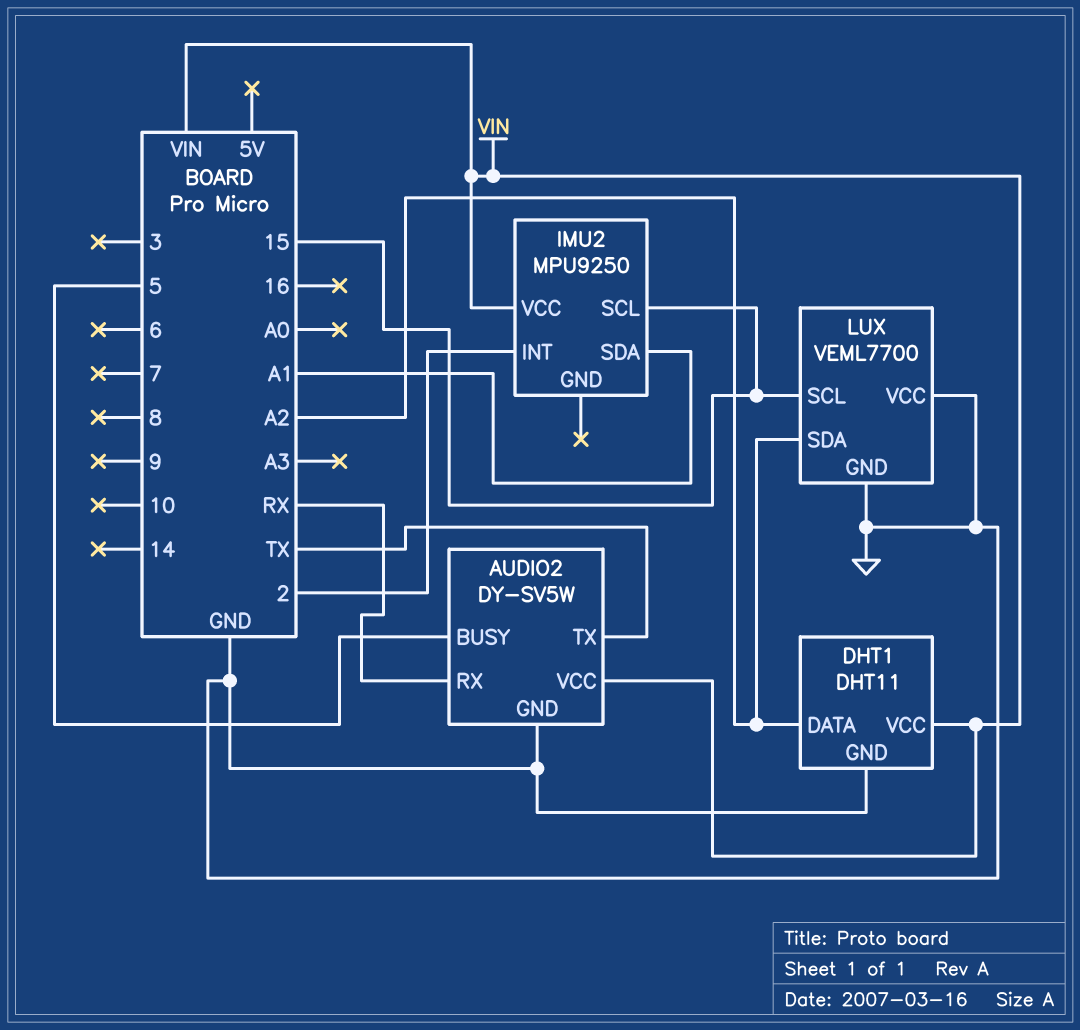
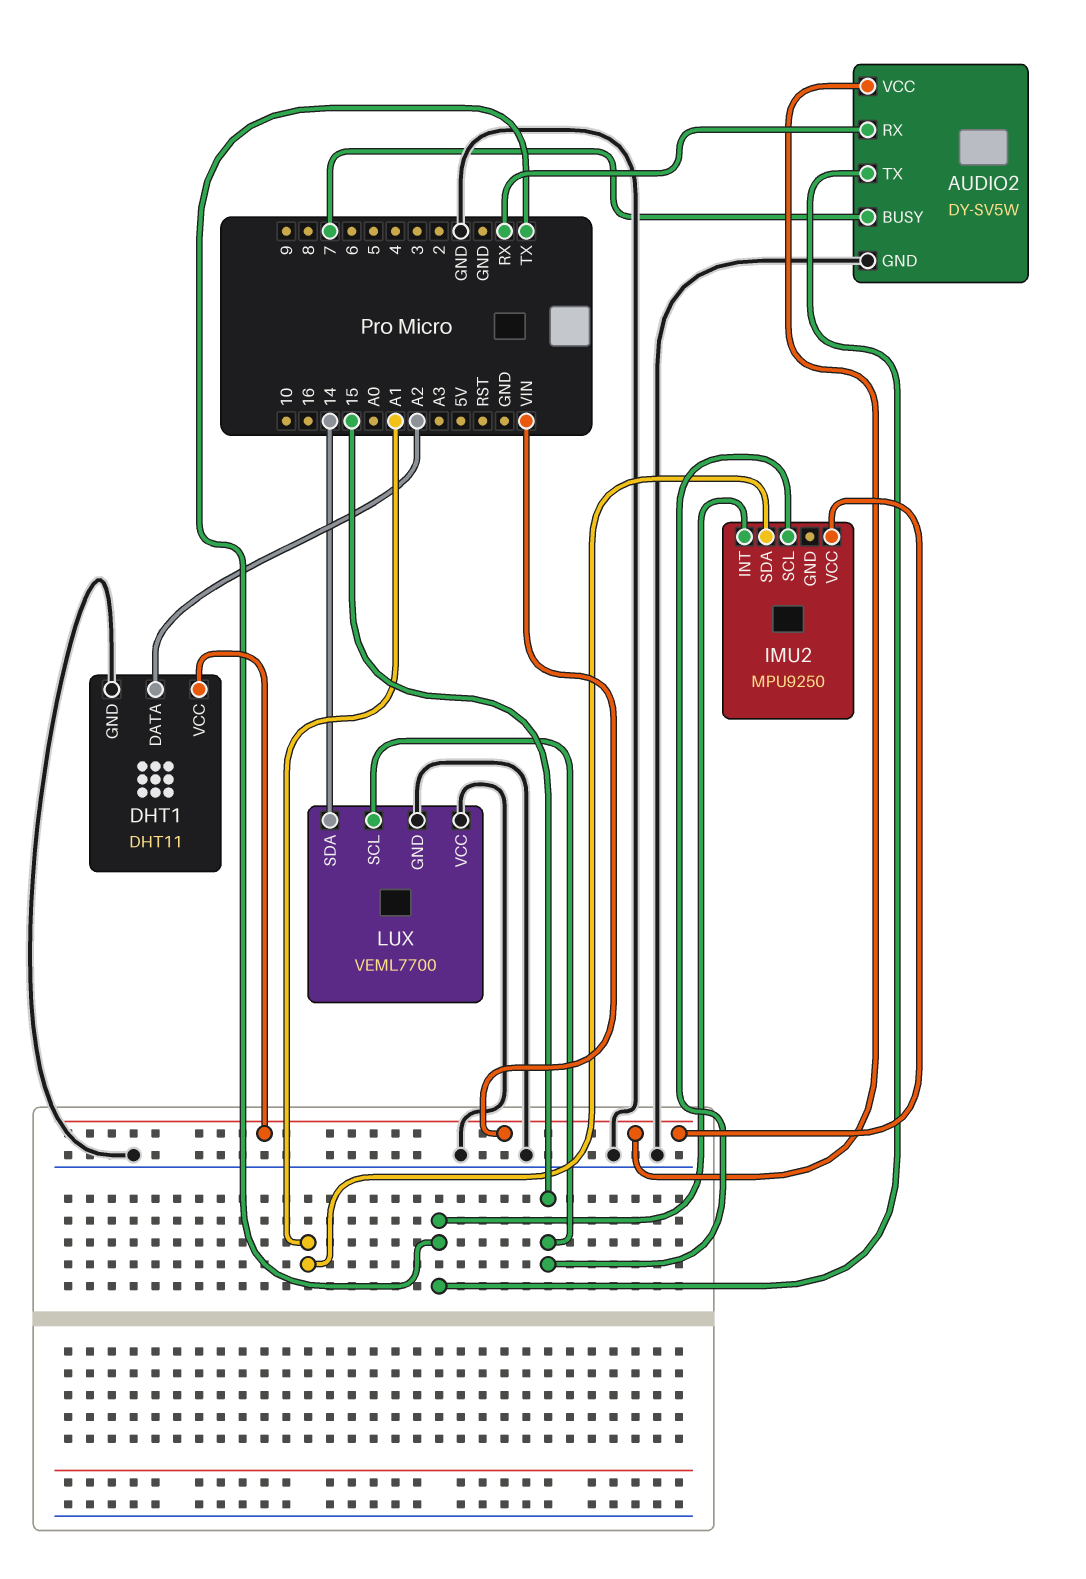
AUDIO2 pin BUSY: 5 -> 7
IMU2 pin INT: 2 -> TX
LUX pin SDA: A2 -> 14

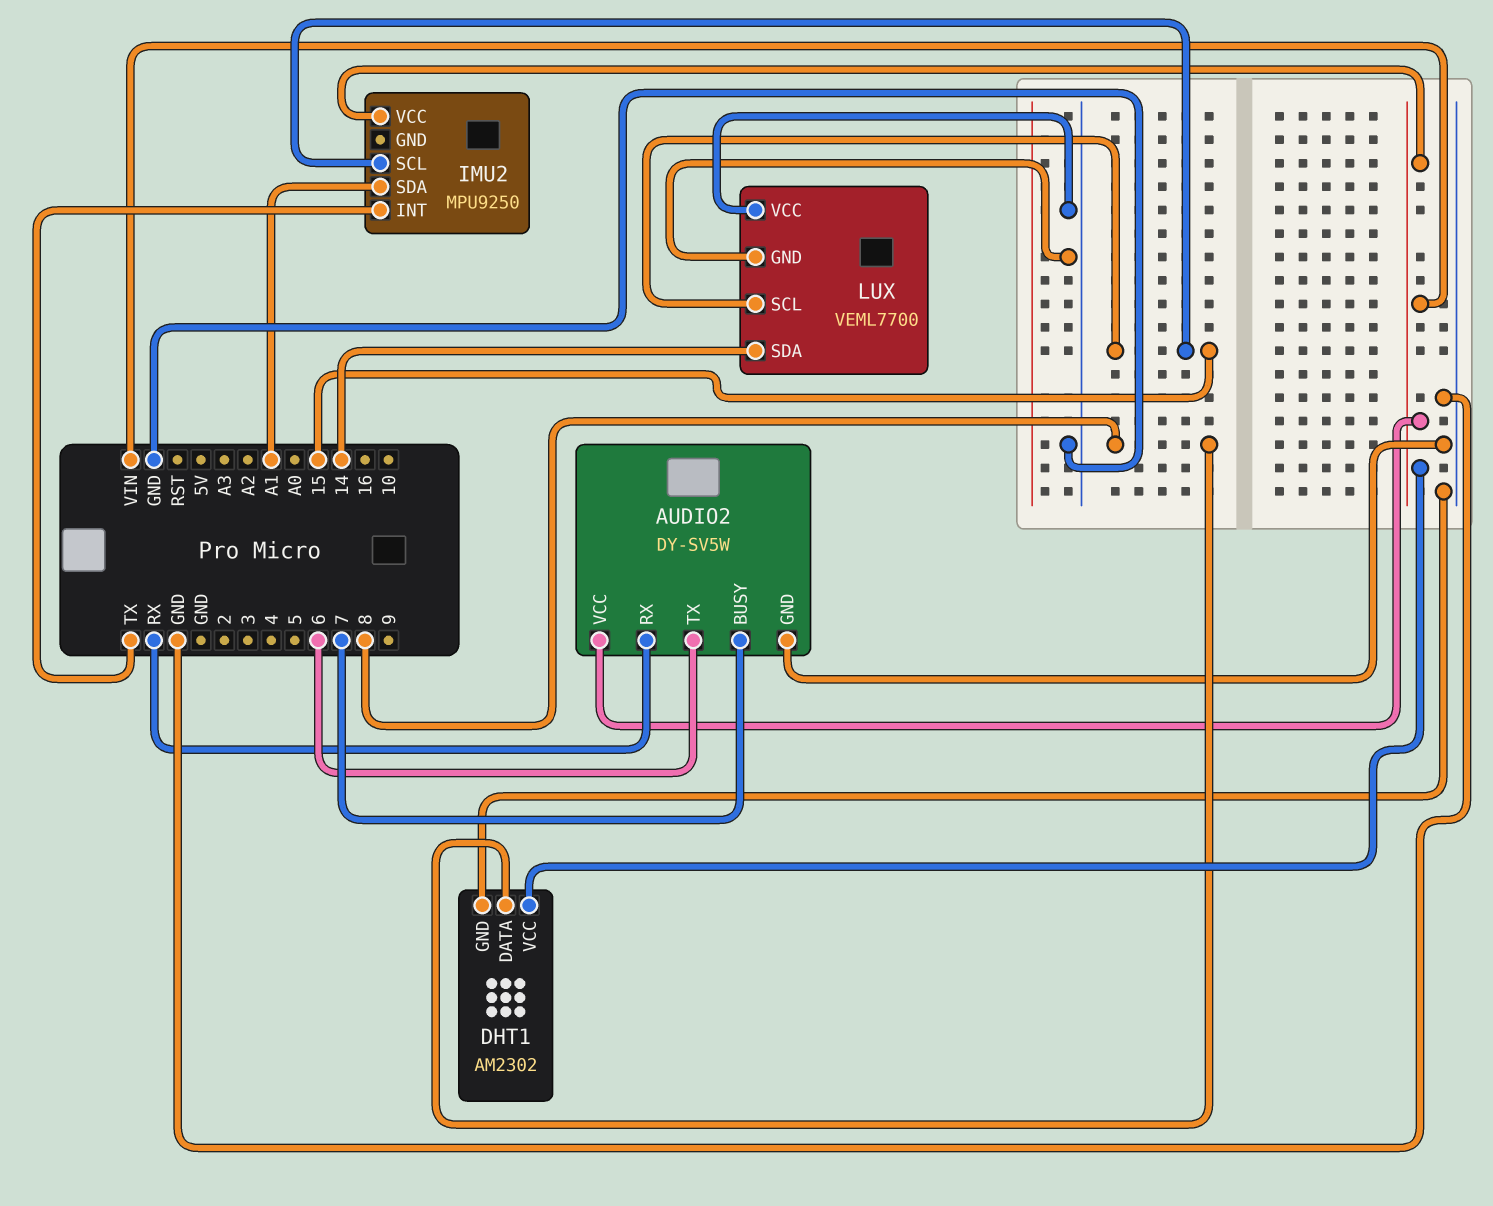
AUDIO2 pin TX: TX -> 6
DHT1: DHT11 -> AM2302
DHT1 pin DATA: A2 -> 8

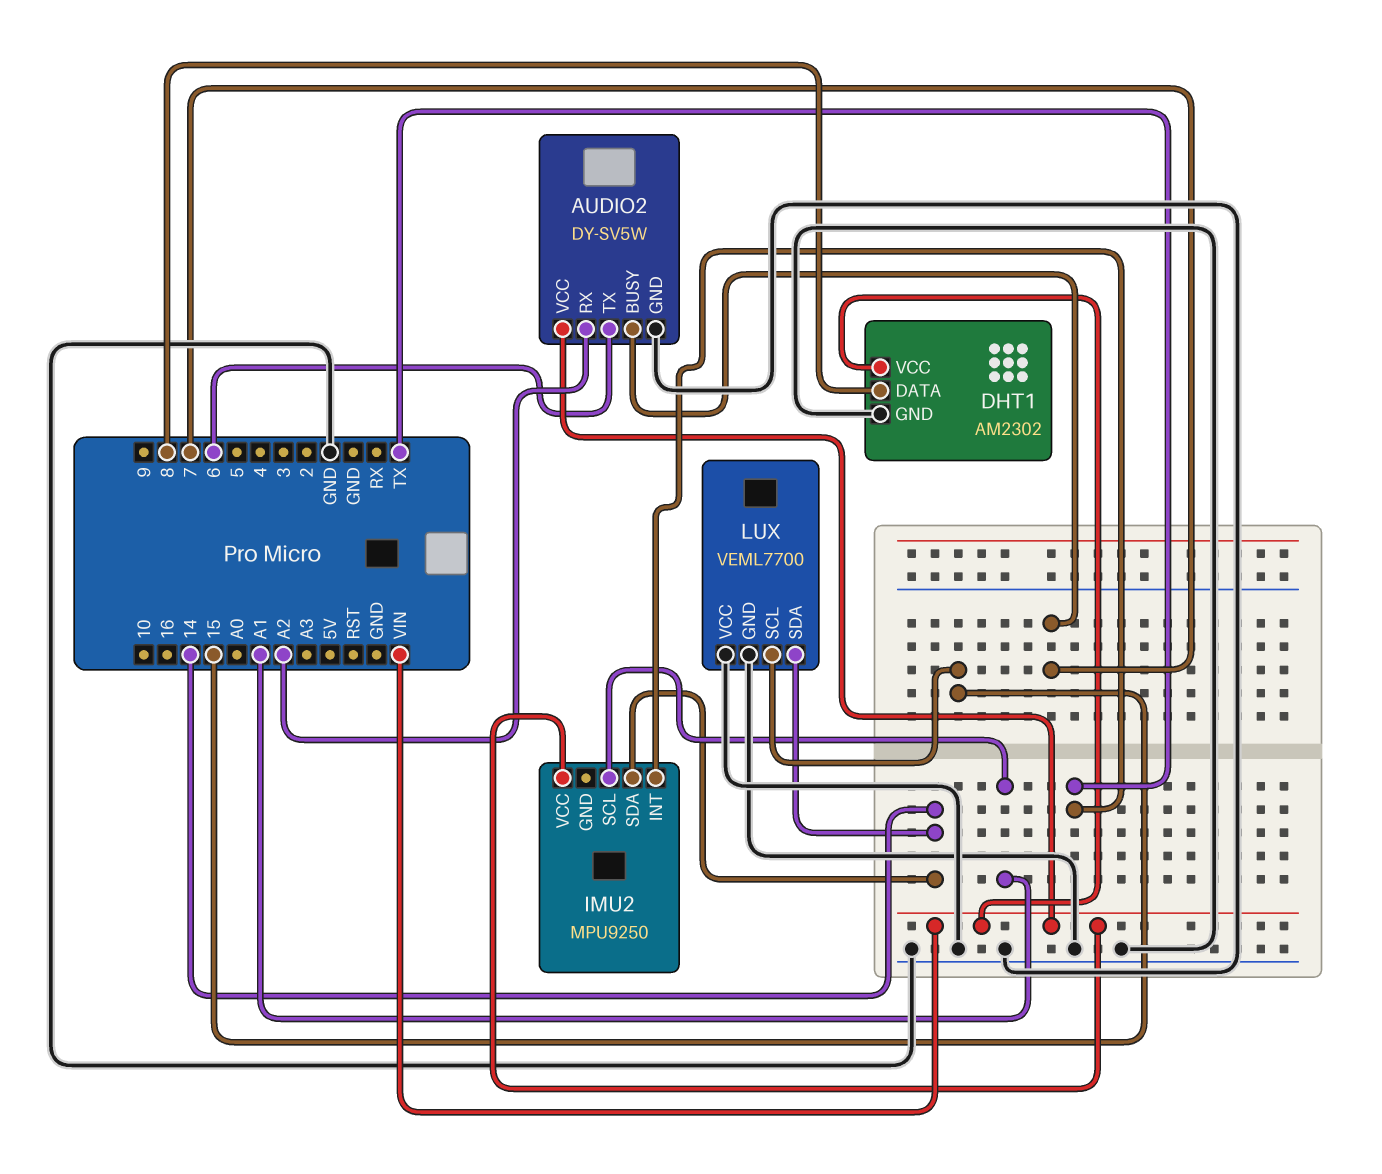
AUDIO2 pin RX: RX -> A2
IMU2 pin SCL: 15 -> A1
IMU2 pin SDA: A1 -> 14

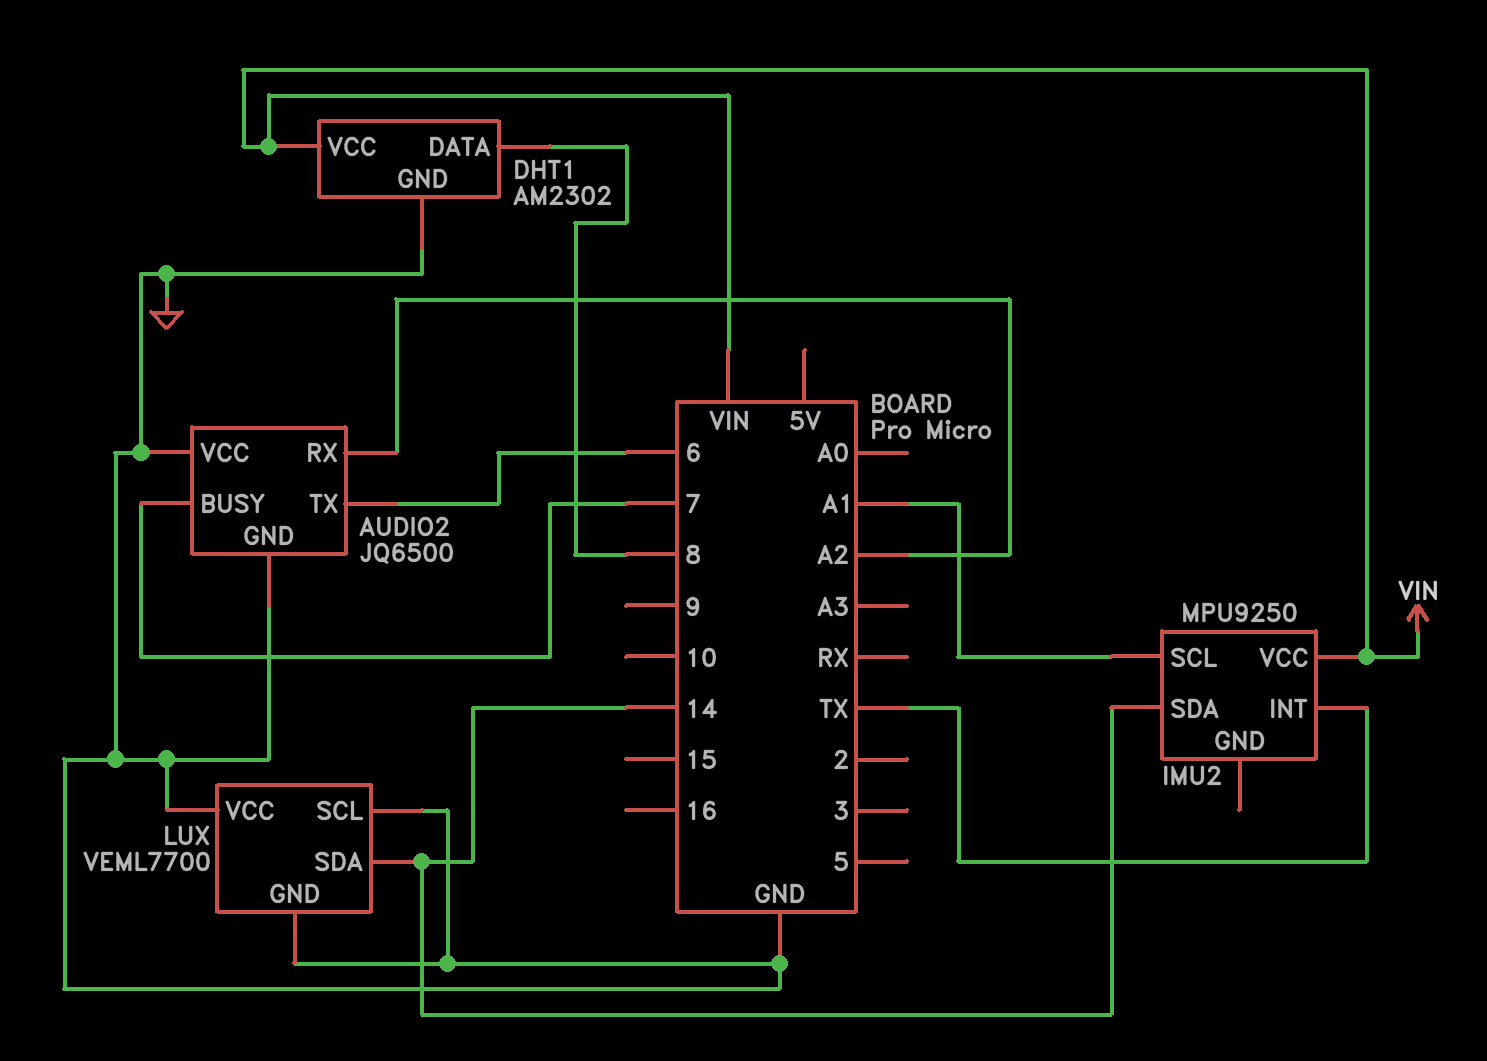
AUDIO2: DY-SV5W -> JQ6500
AUDIO2 pin VCC: VIN -> GND
LUX pin SCL: 15 -> GND

